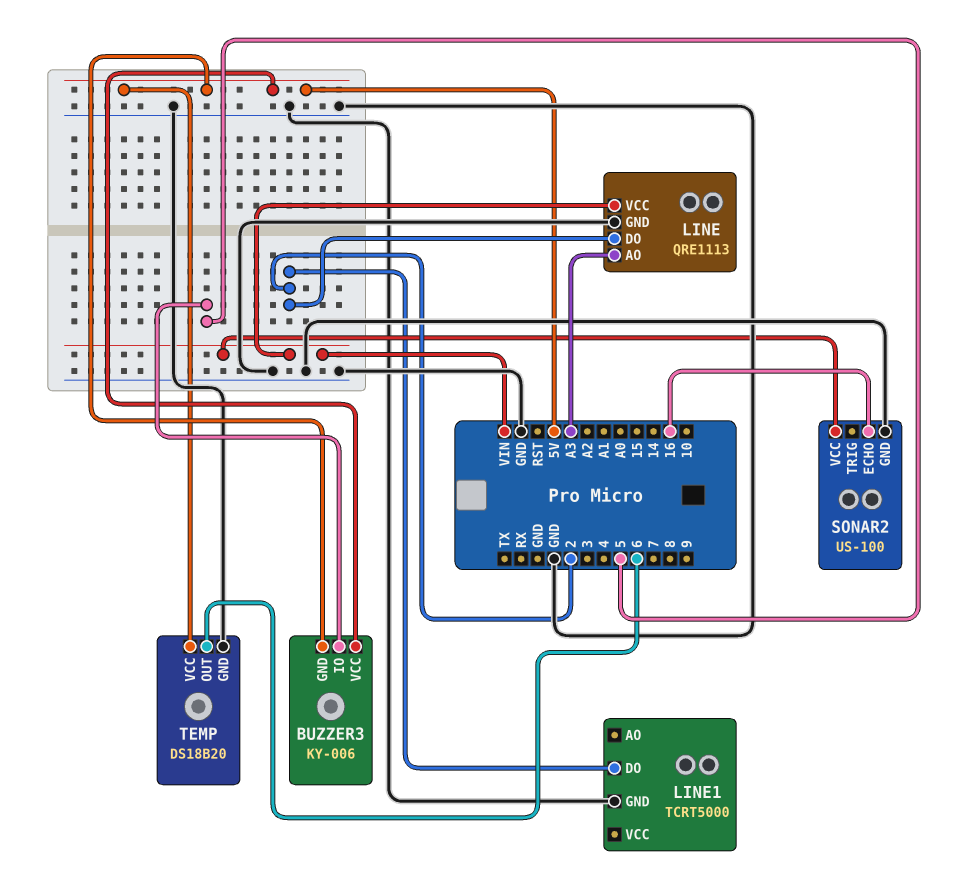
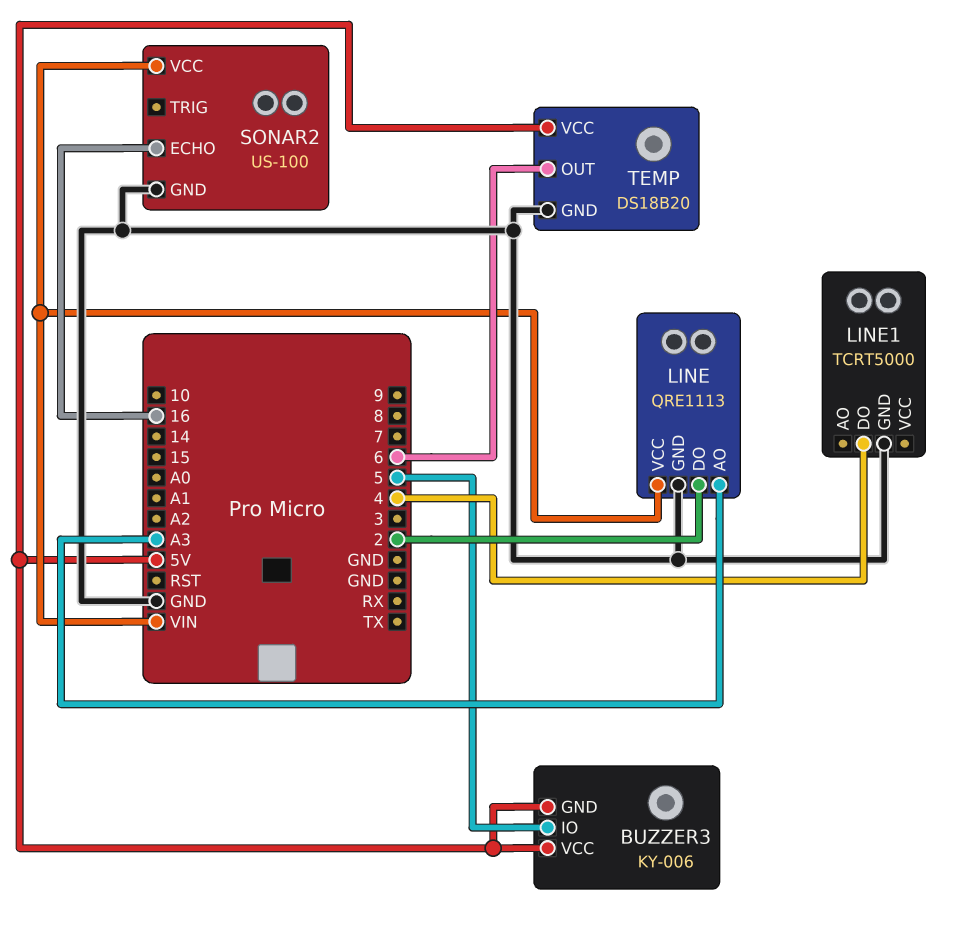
LINE1 pin DO: 2 -> 4

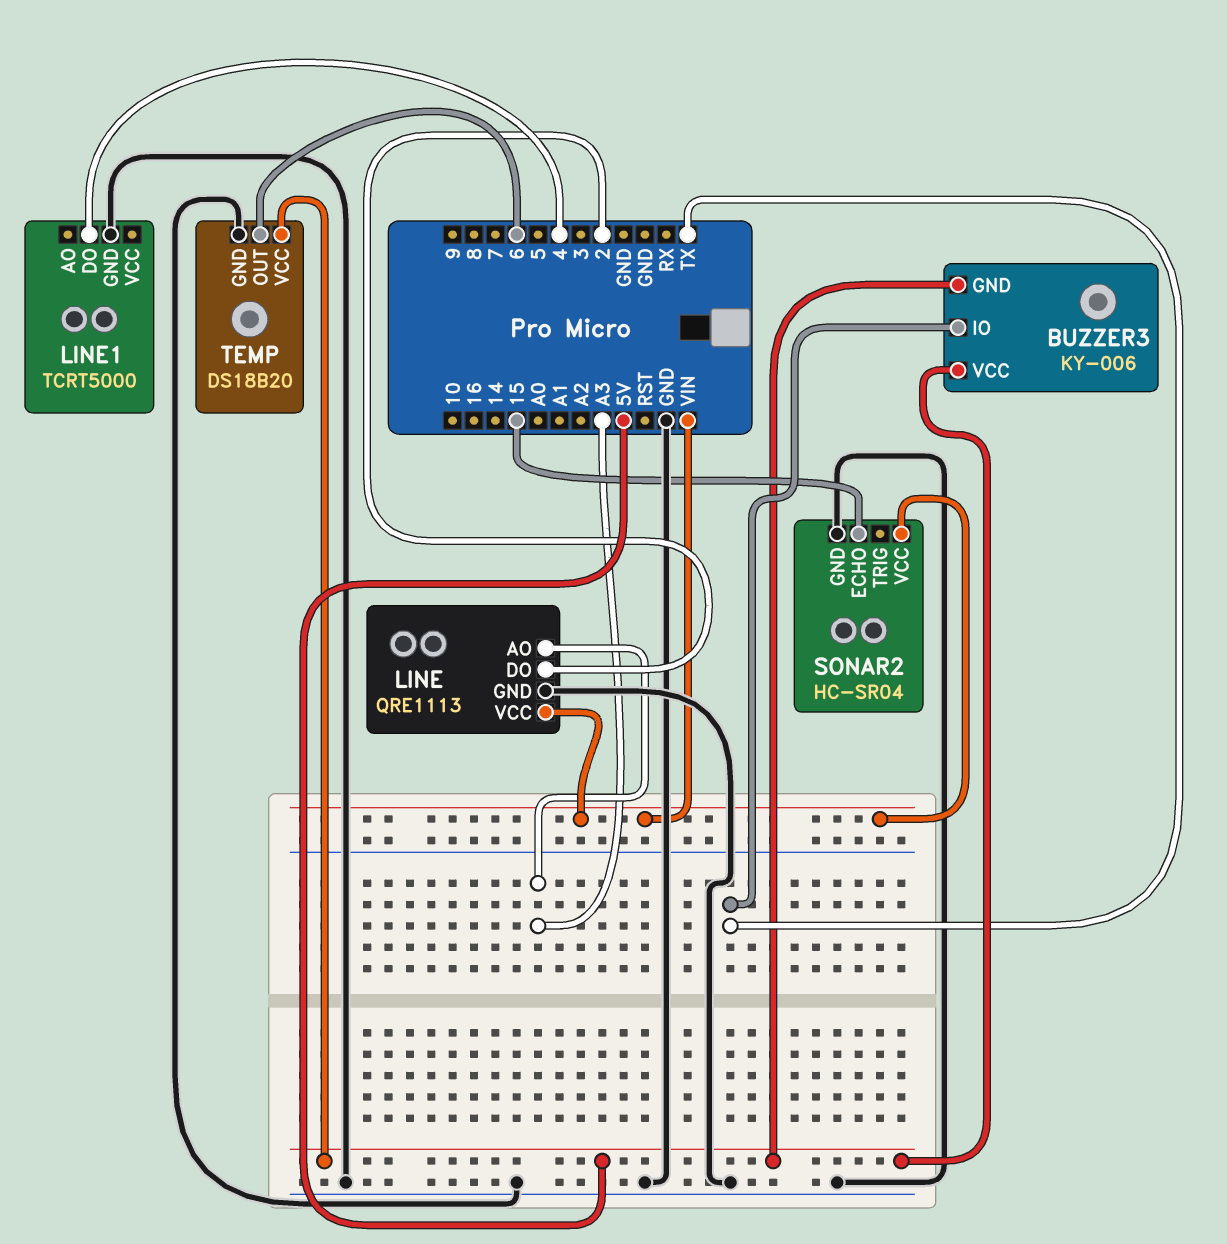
BUZZER3 pin IO: 5 -> TX
SONAR2: US-100 -> HC-SR04
SONAR2 pin ECHO: 16 -> 15

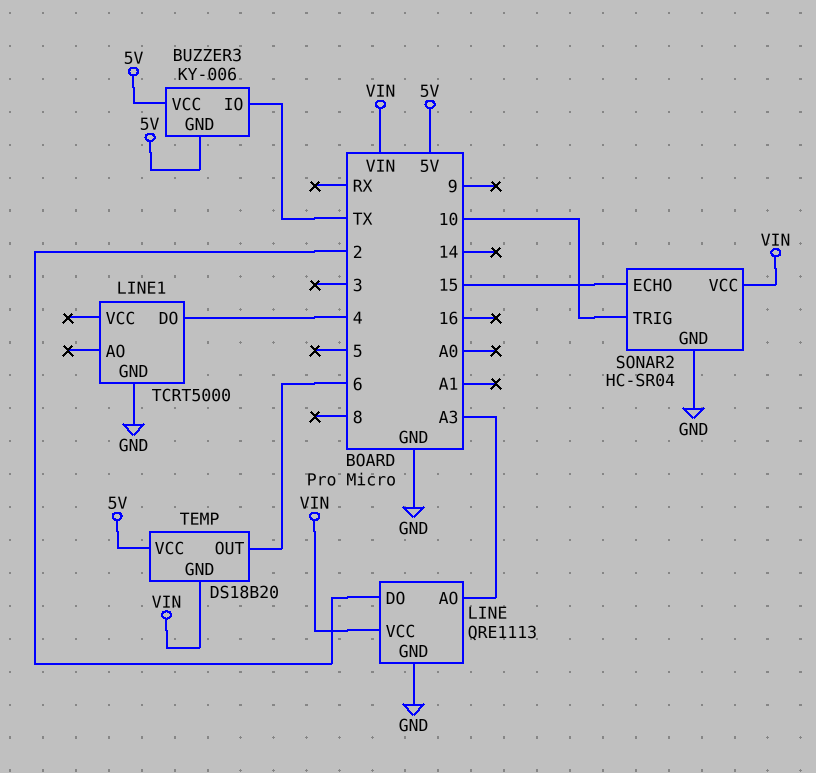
SONAR2 pin TRIG: none -> 10
TEMP pin GND: GND -> VIN

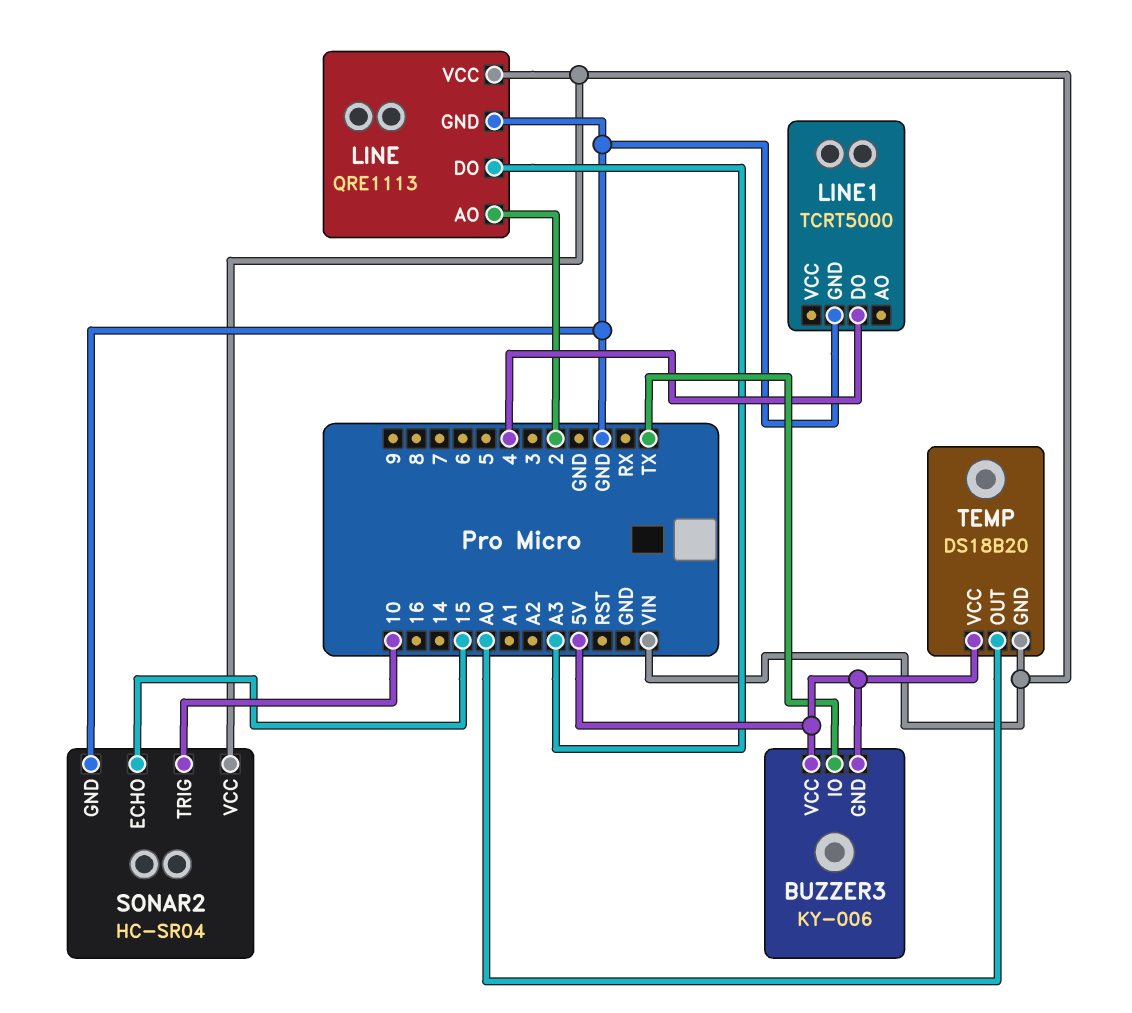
LINE pin AO: A3 -> 2
LINE pin DO: 2 -> A3
TEMP pin OUT: 6 -> A0

